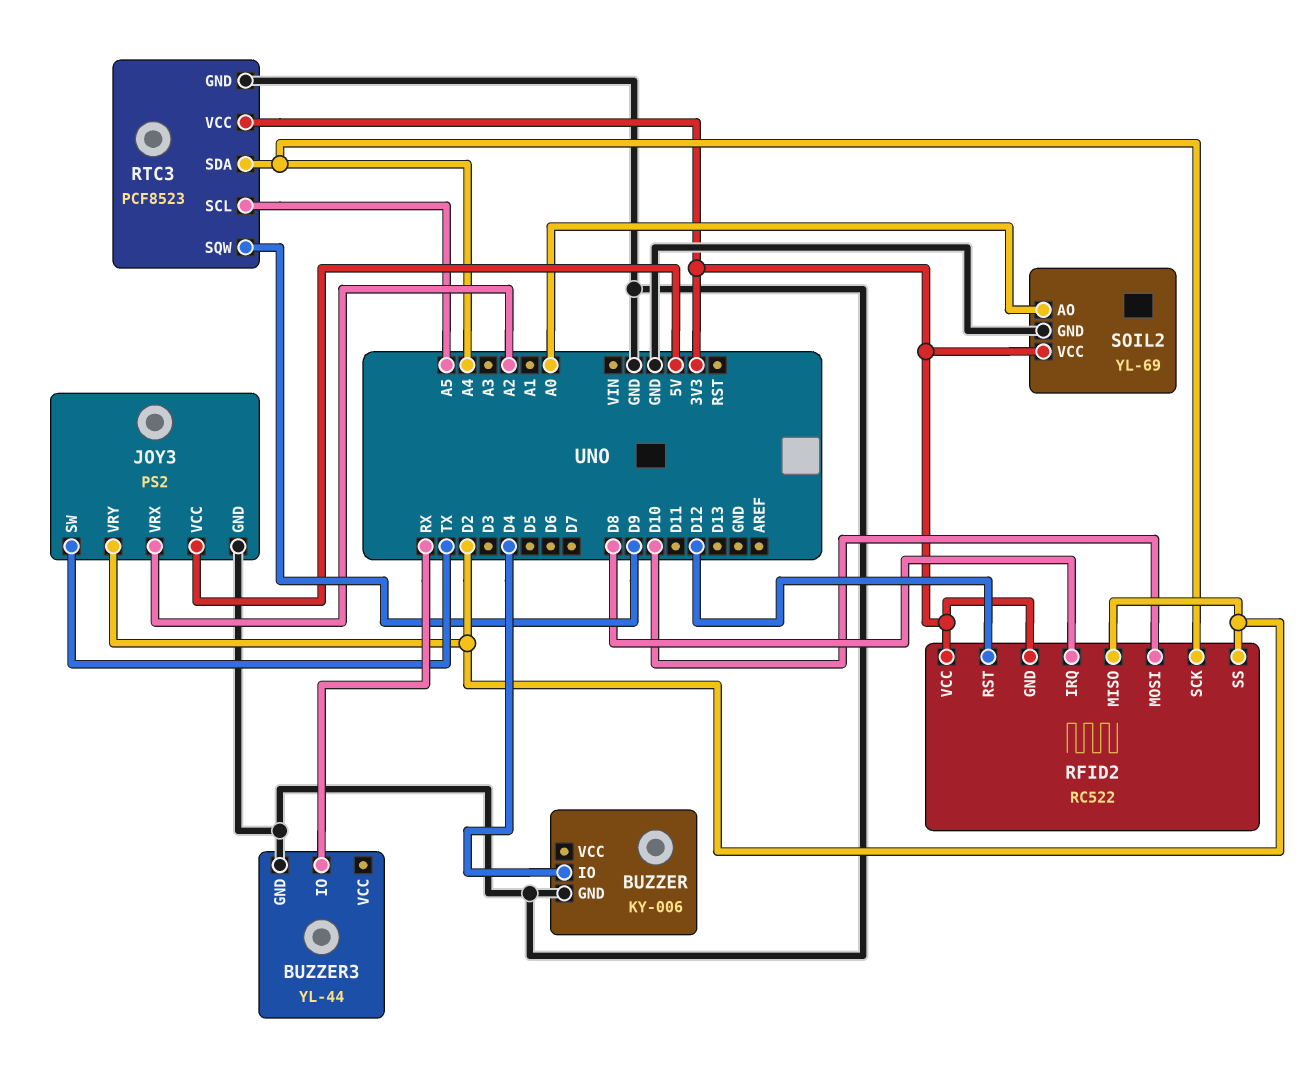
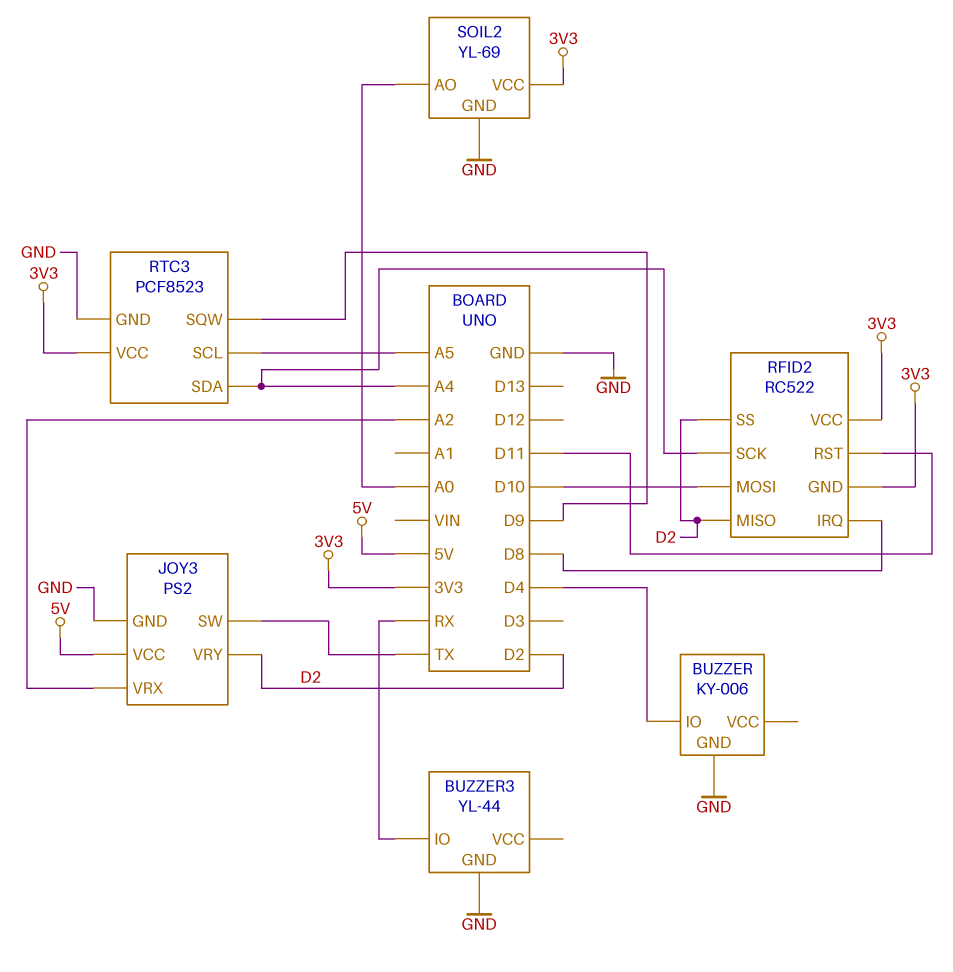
RFID2 pin RST: D12 -> D11

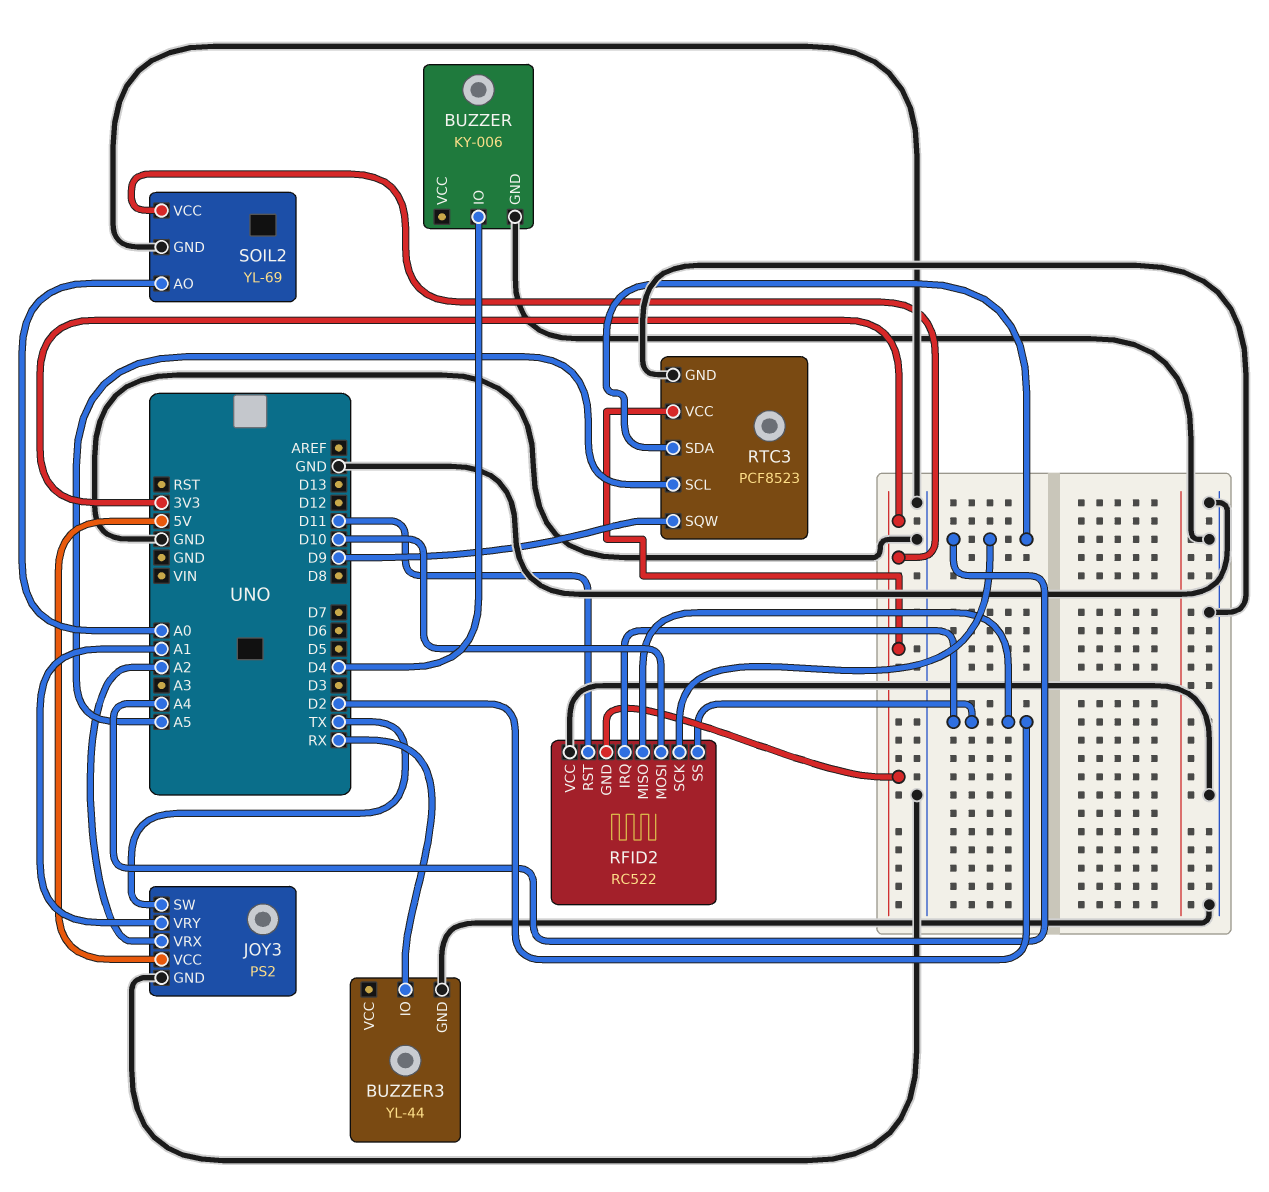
JOY3 pin VRY: D2 -> A1
RFID2 pin IRQ: D8 -> D2
RFID2 pin VCC: 3V3 -> GND

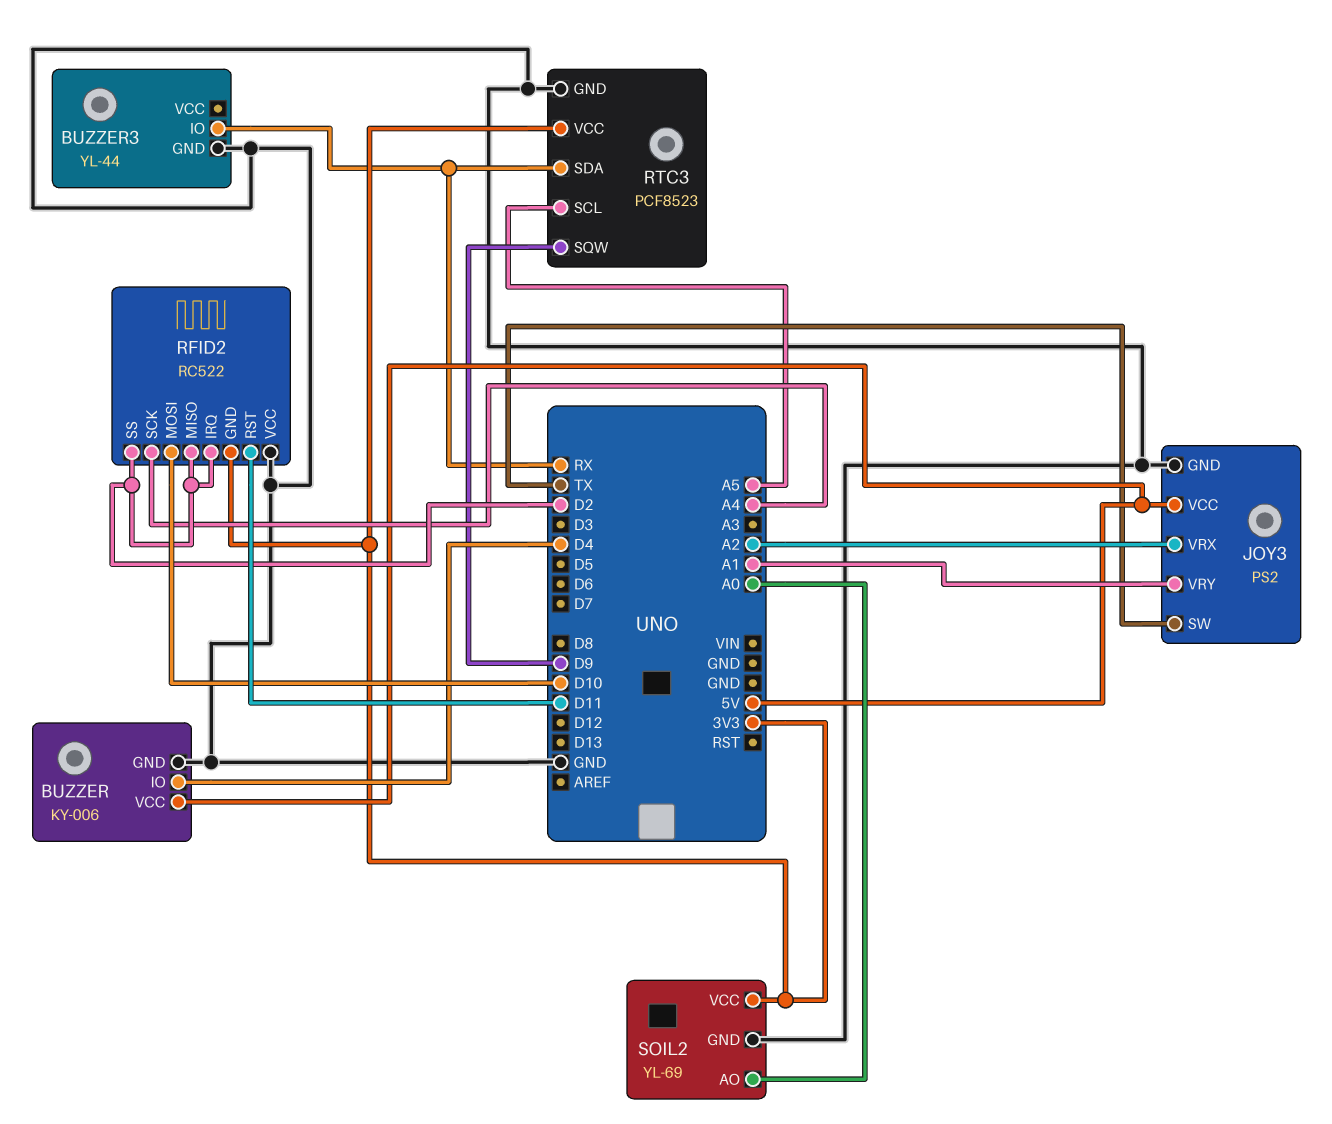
BUZZER pin VCC: none -> 5V
RTC3 pin SDA: A4 -> RX

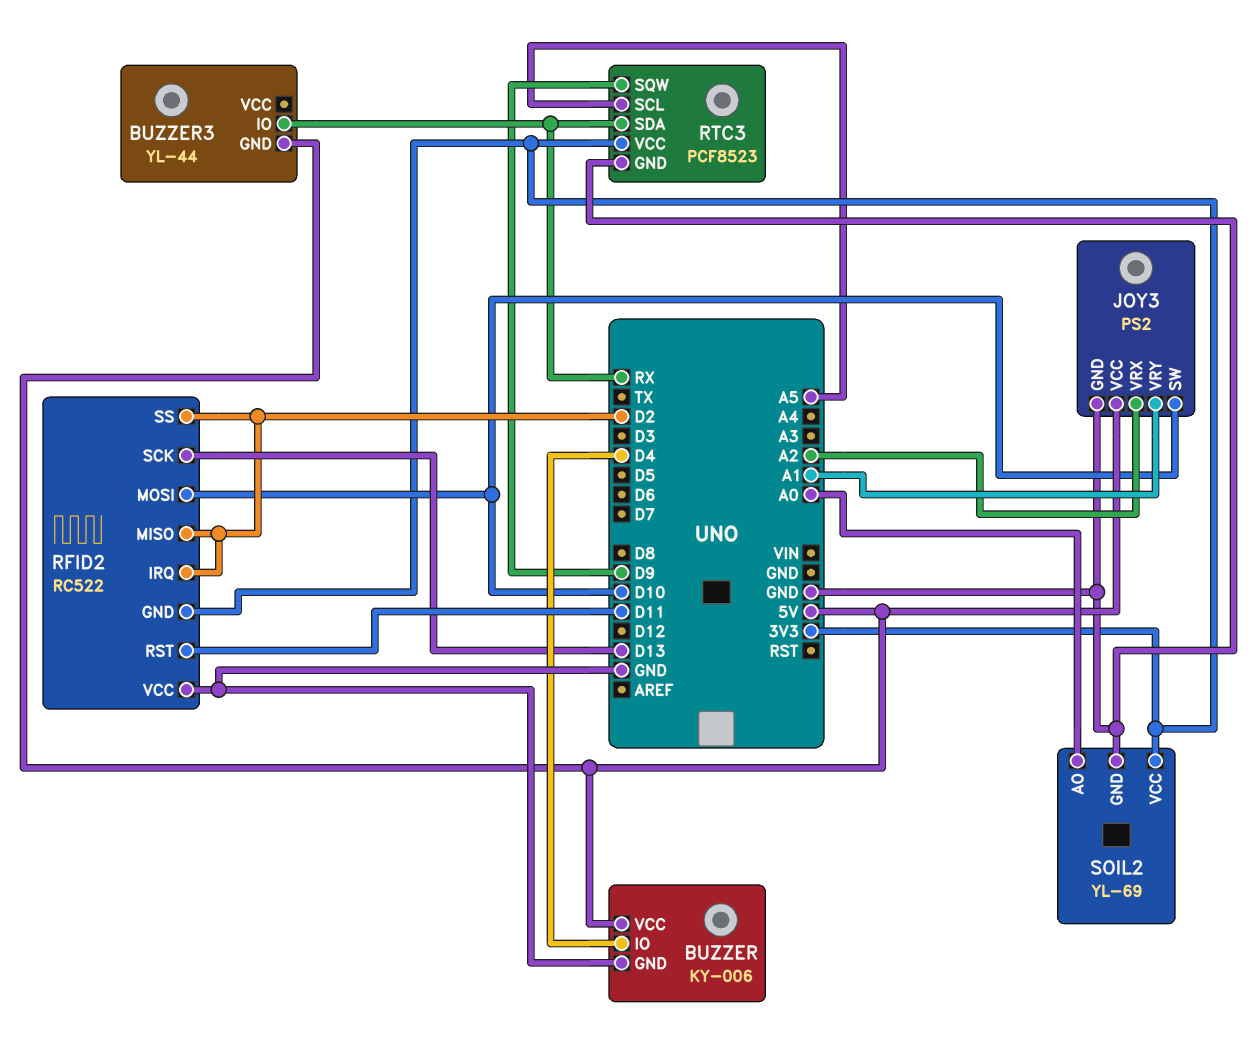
BUZZER3 pin GND: GND -> 5V
JOY3 pin SW: TX -> D10
RFID2 pin SCK: A4 -> D13

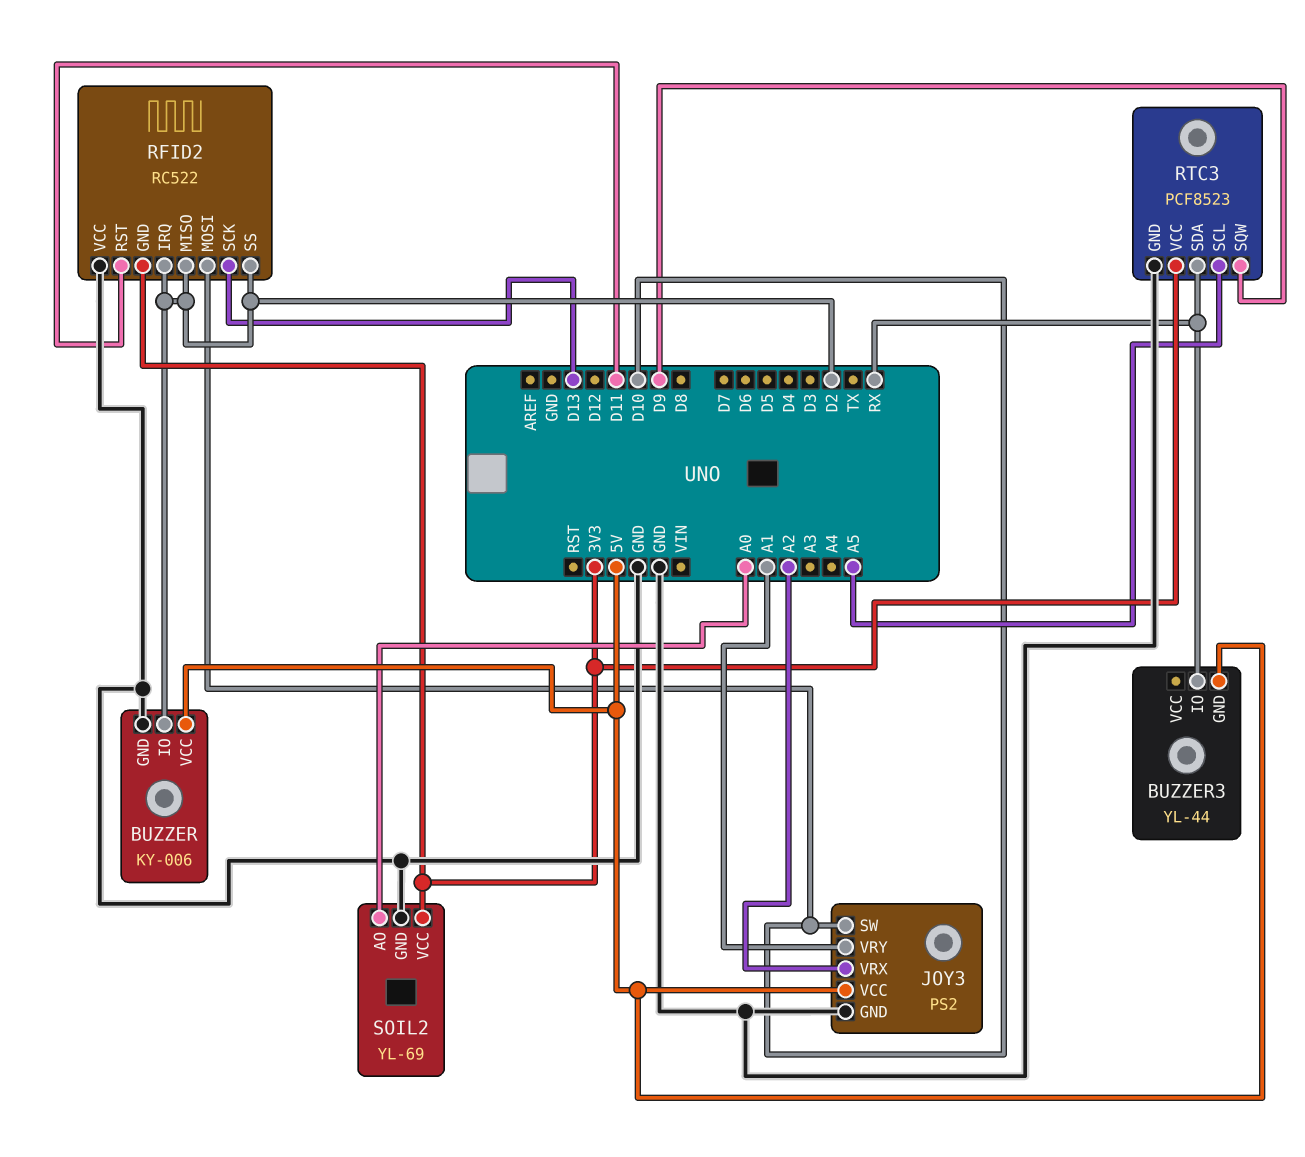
BUZZER pin IO: D4 -> D2

